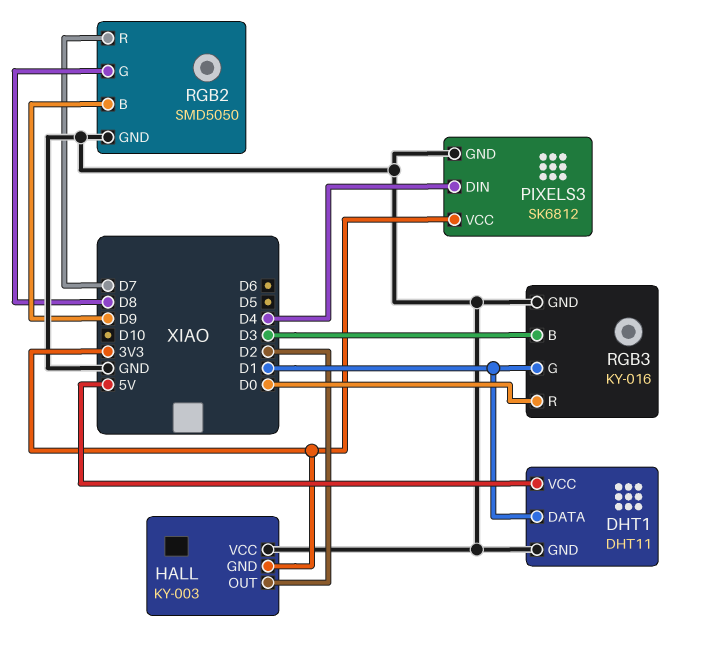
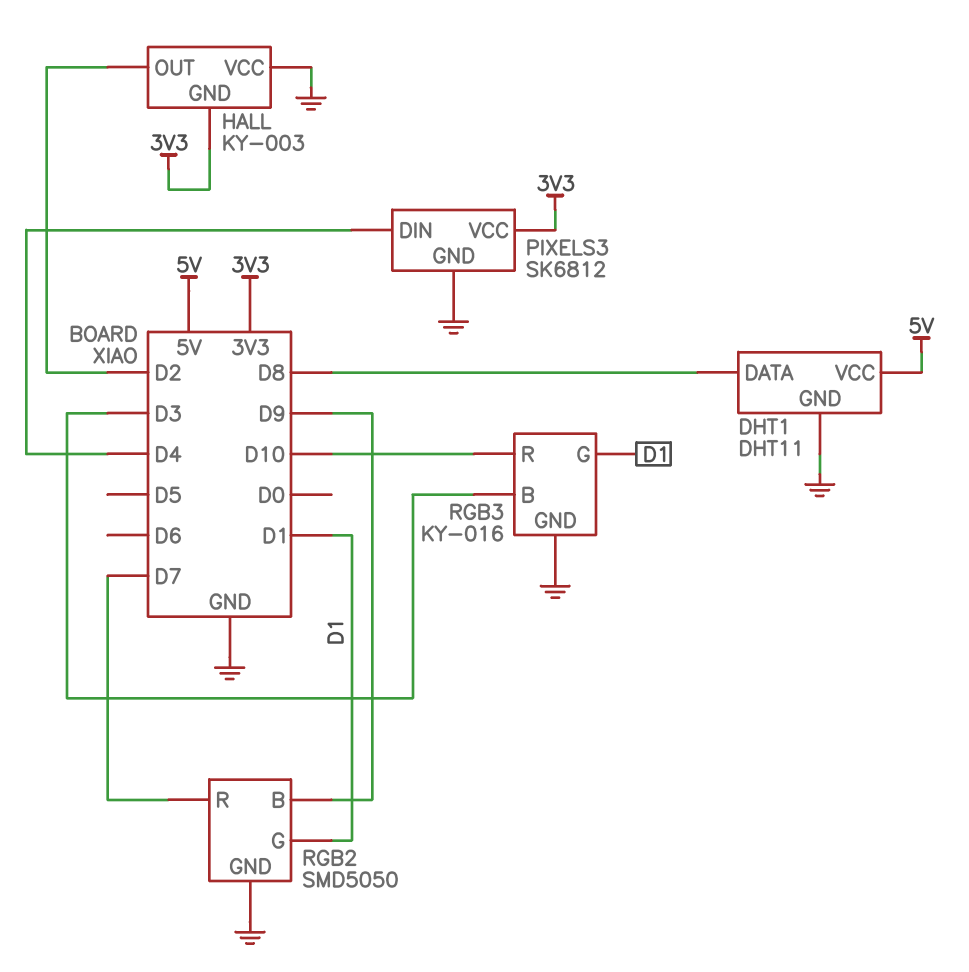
DHT1 pin DATA: D1 -> D8
RGB2 pin G: D8 -> D1
RGB3 pin R: D0 -> D10

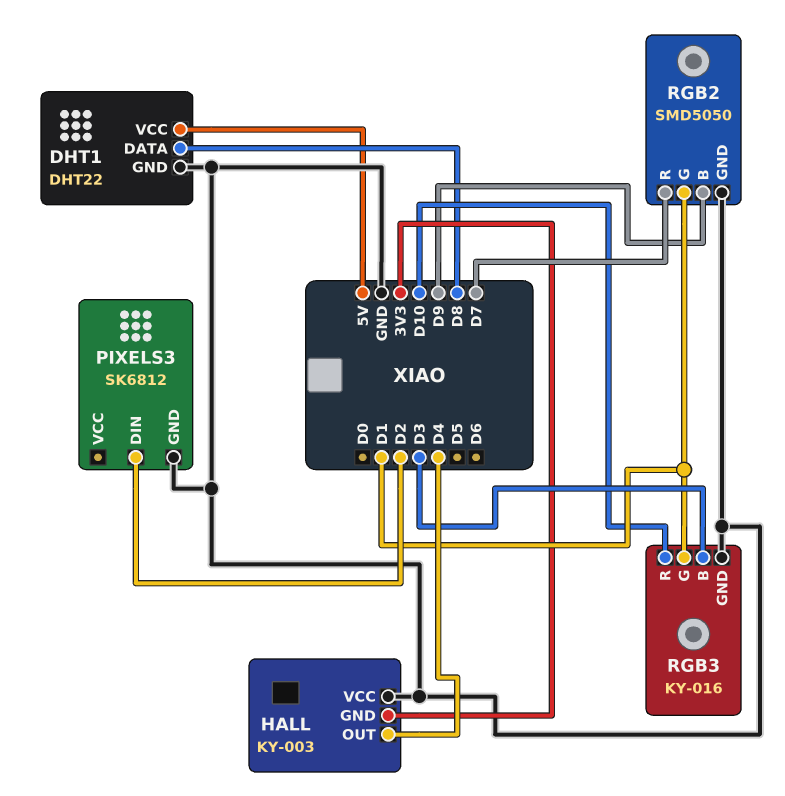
DHT1: DHT11 -> DHT22
HALL pin OUT: D2 -> D4
PIXELS3 pin DIN: D4 -> D2
PIXELS3 pin VCC: 3V3 -> none

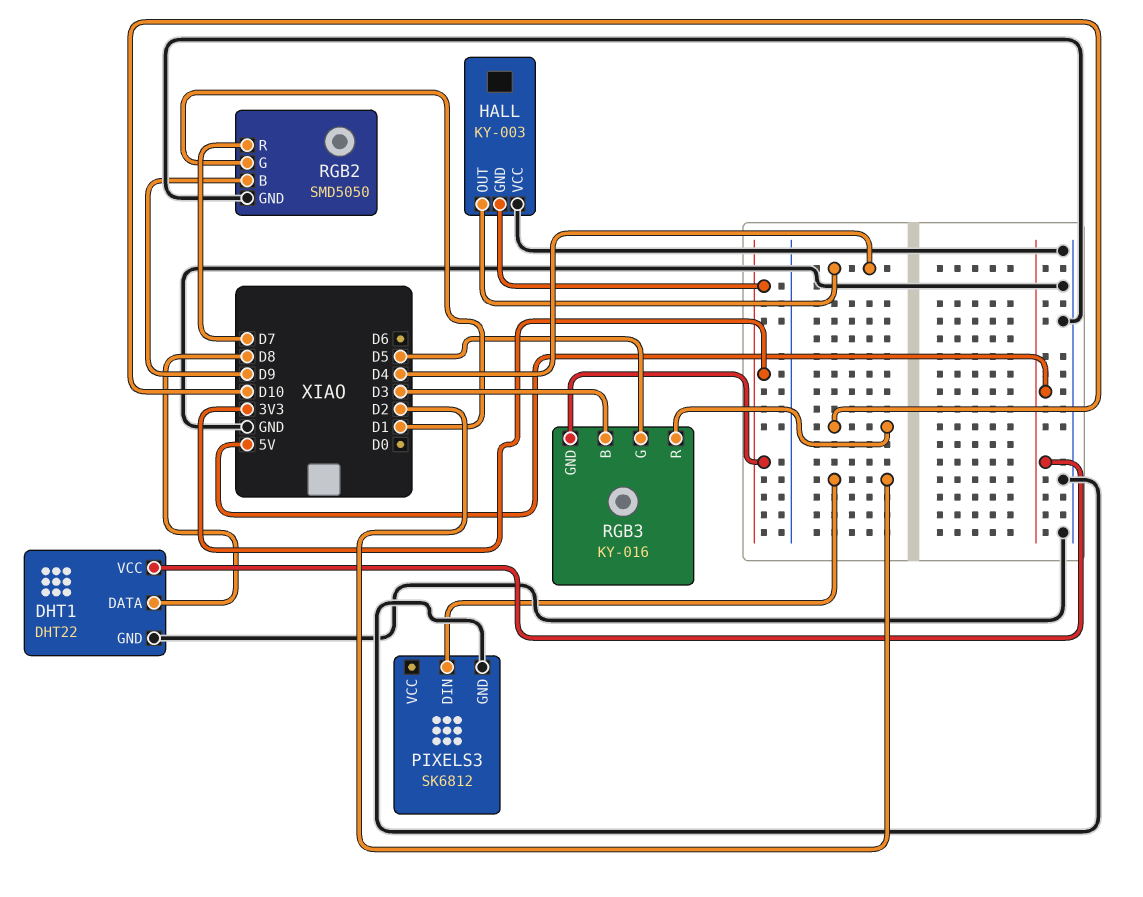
RGB3 pin G: D1 -> D5
RGB3 pin GND: GND -> 3V3

